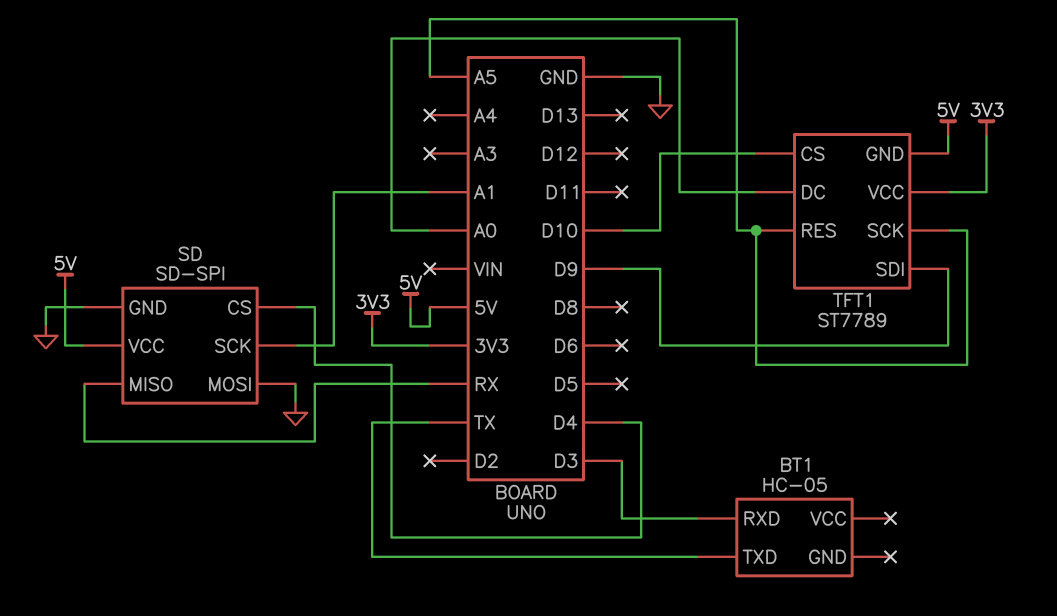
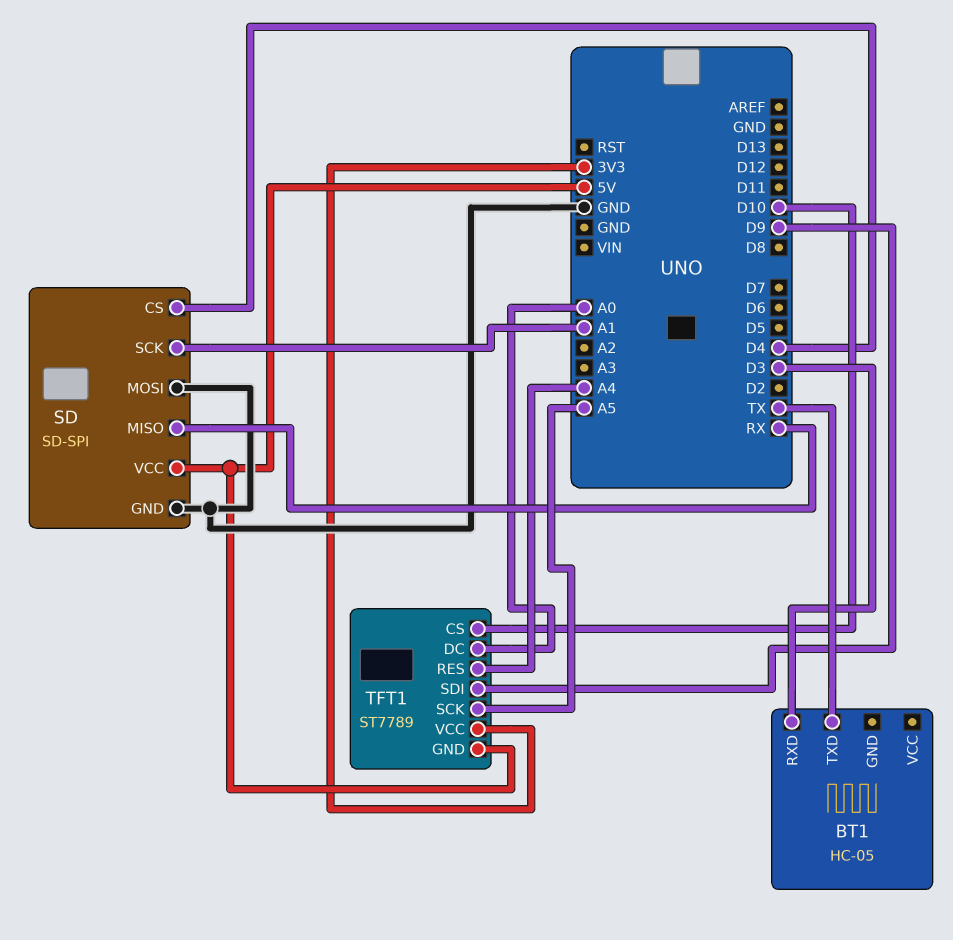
TFT1 pin RES: A5 -> A4

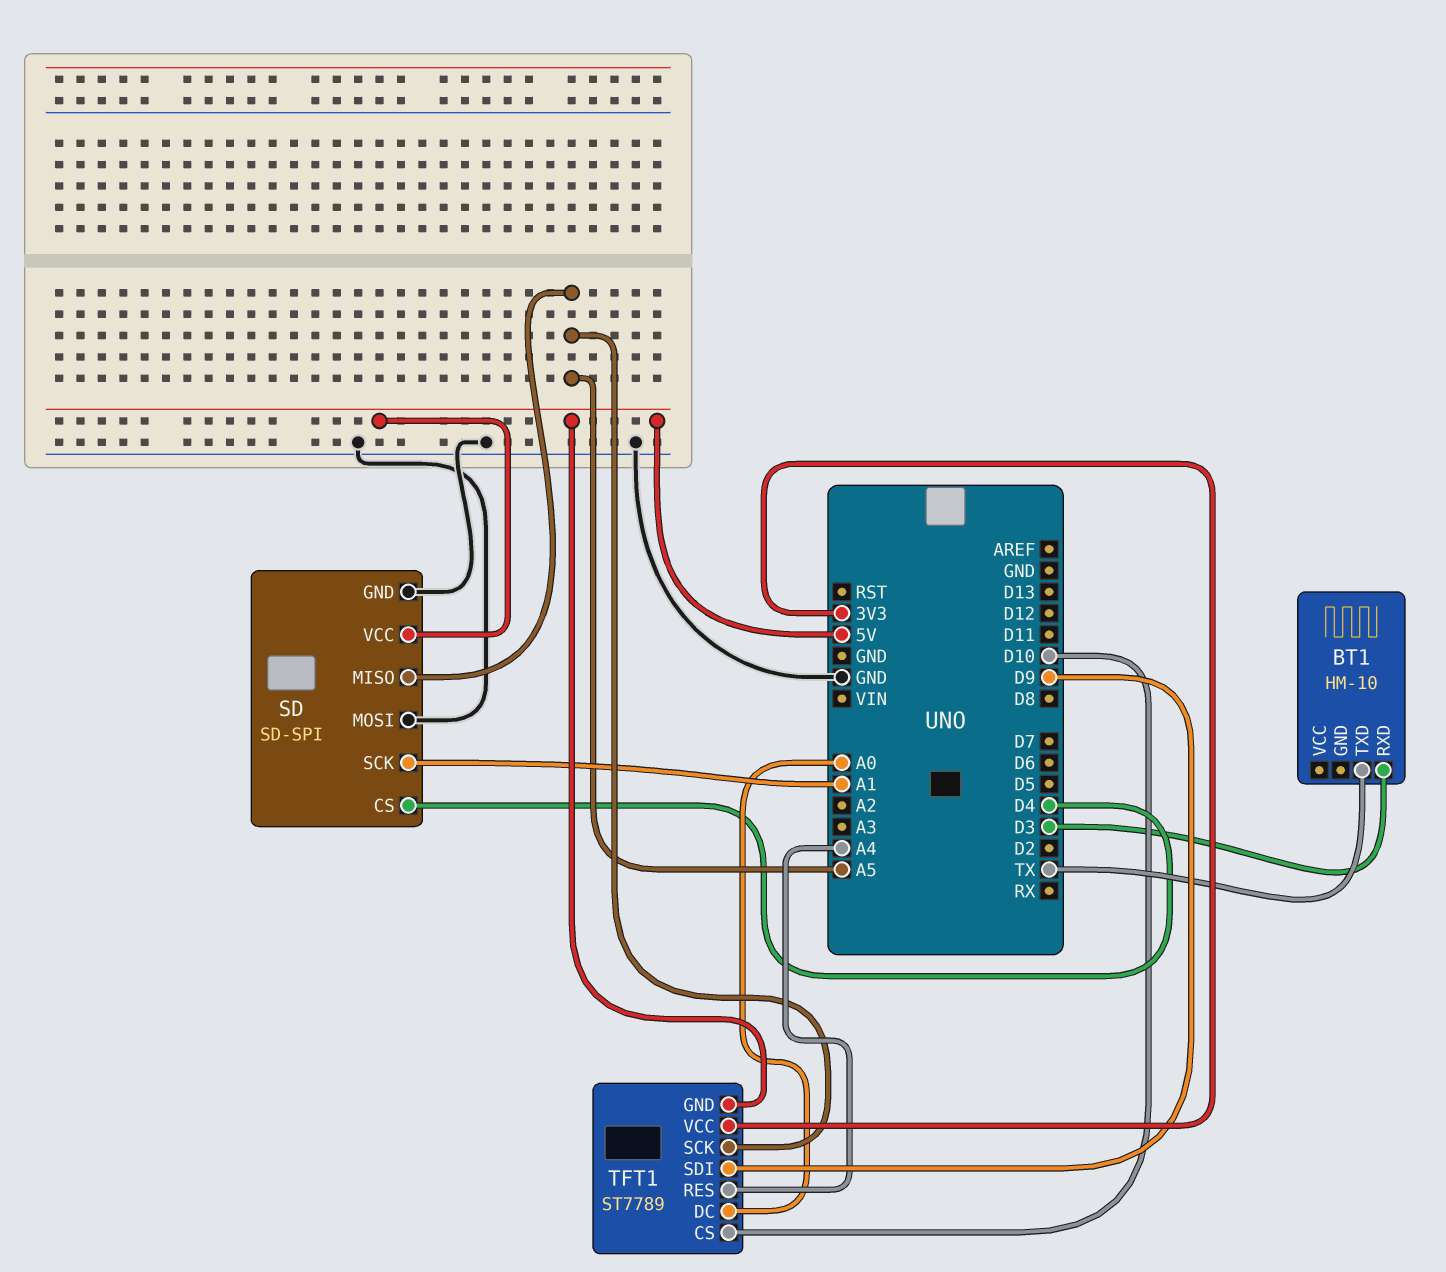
BT1: HC-05 -> HM-10
SD pin MISO: RX -> A5

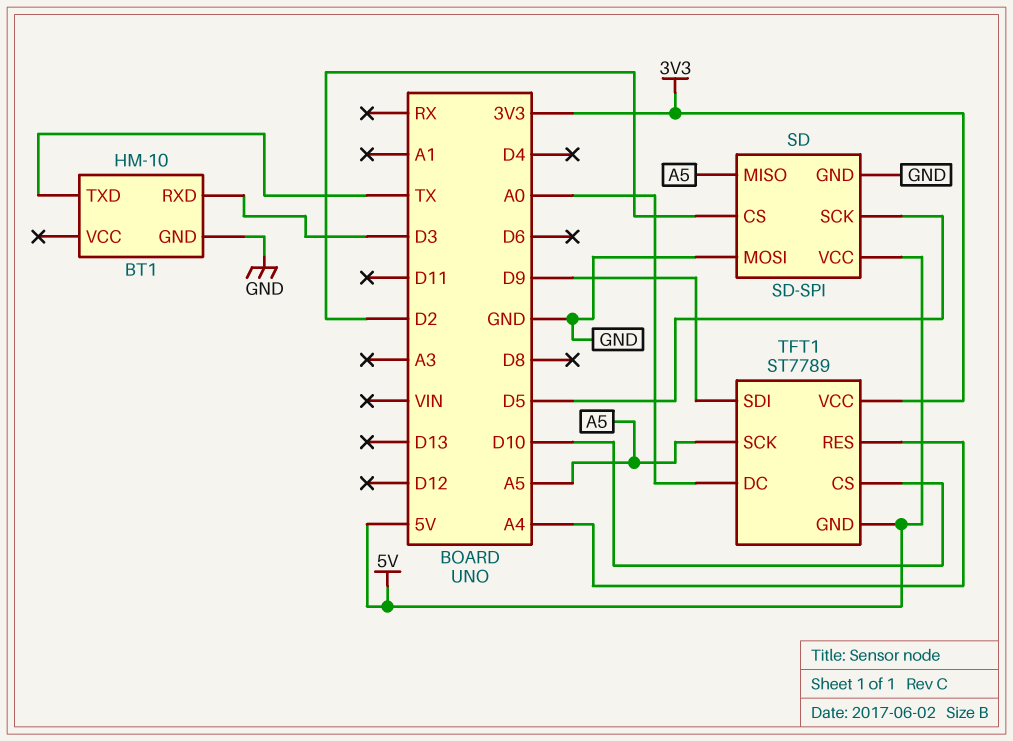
BT1 pin GND: none -> GND
SD pin CS: D4 -> D2
SD pin SCK: A1 -> D5

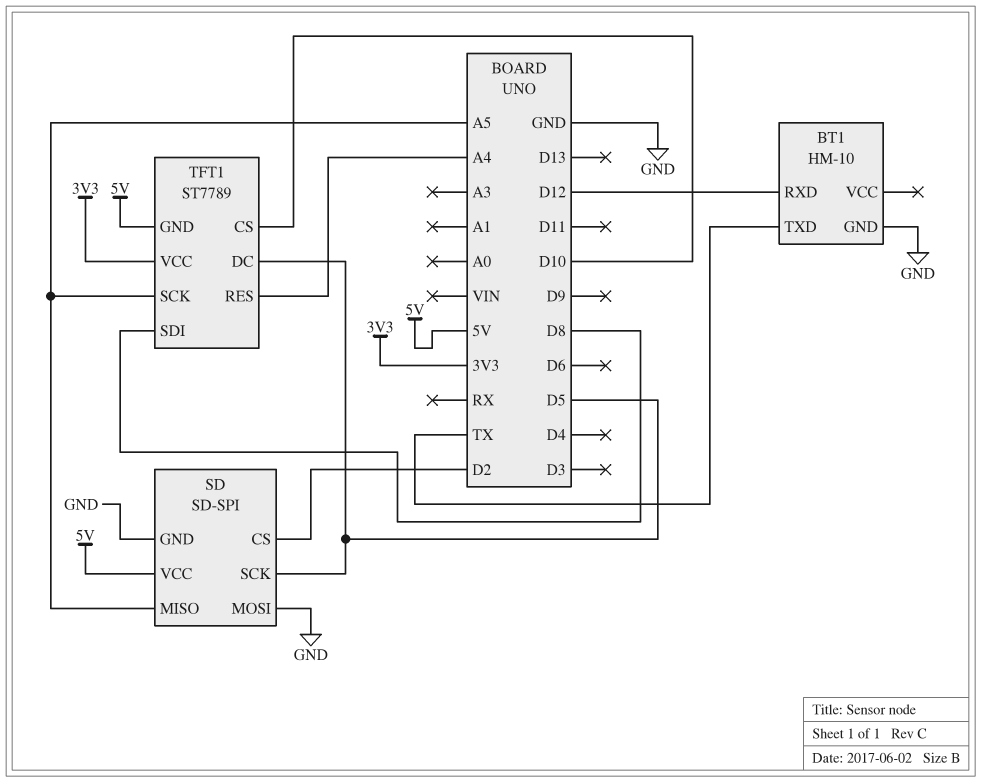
BT1 pin RXD: D3 -> D12
TFT1 pin DC: A0 -> D5
TFT1 pin SDI: D9 -> D8

